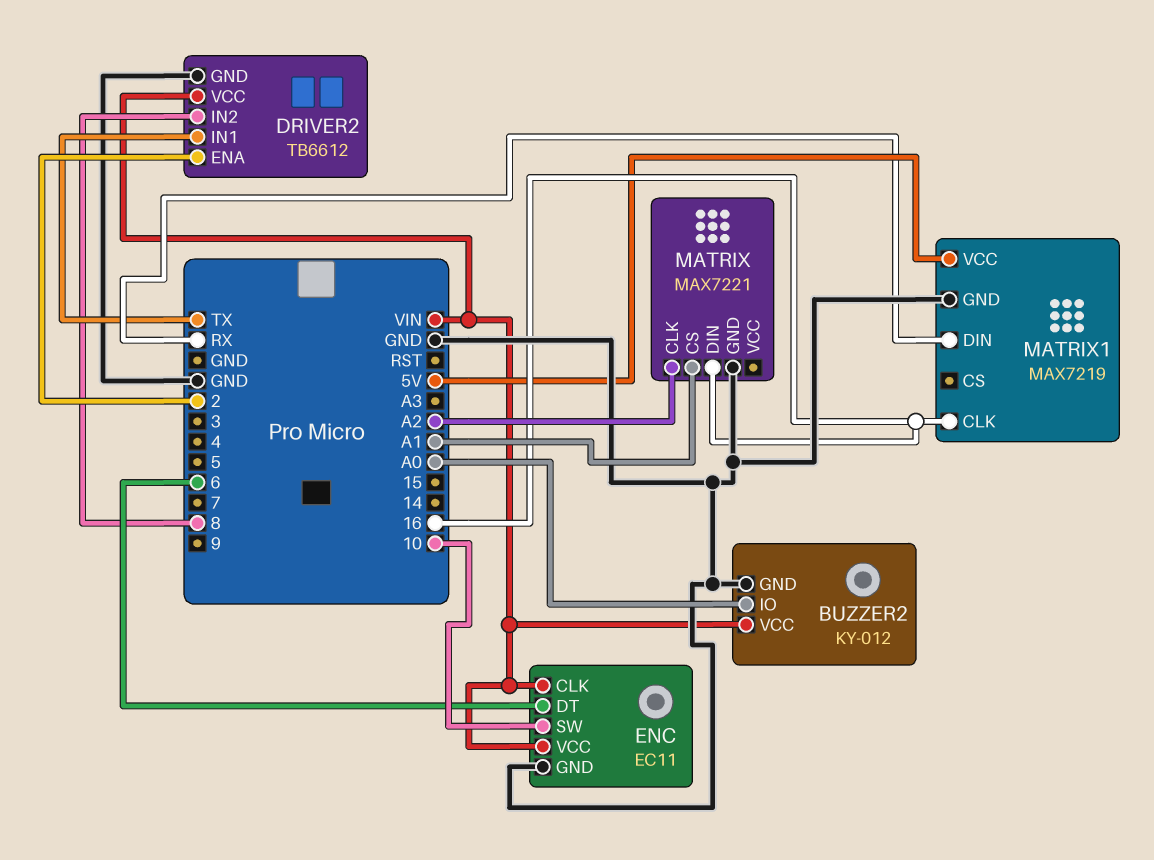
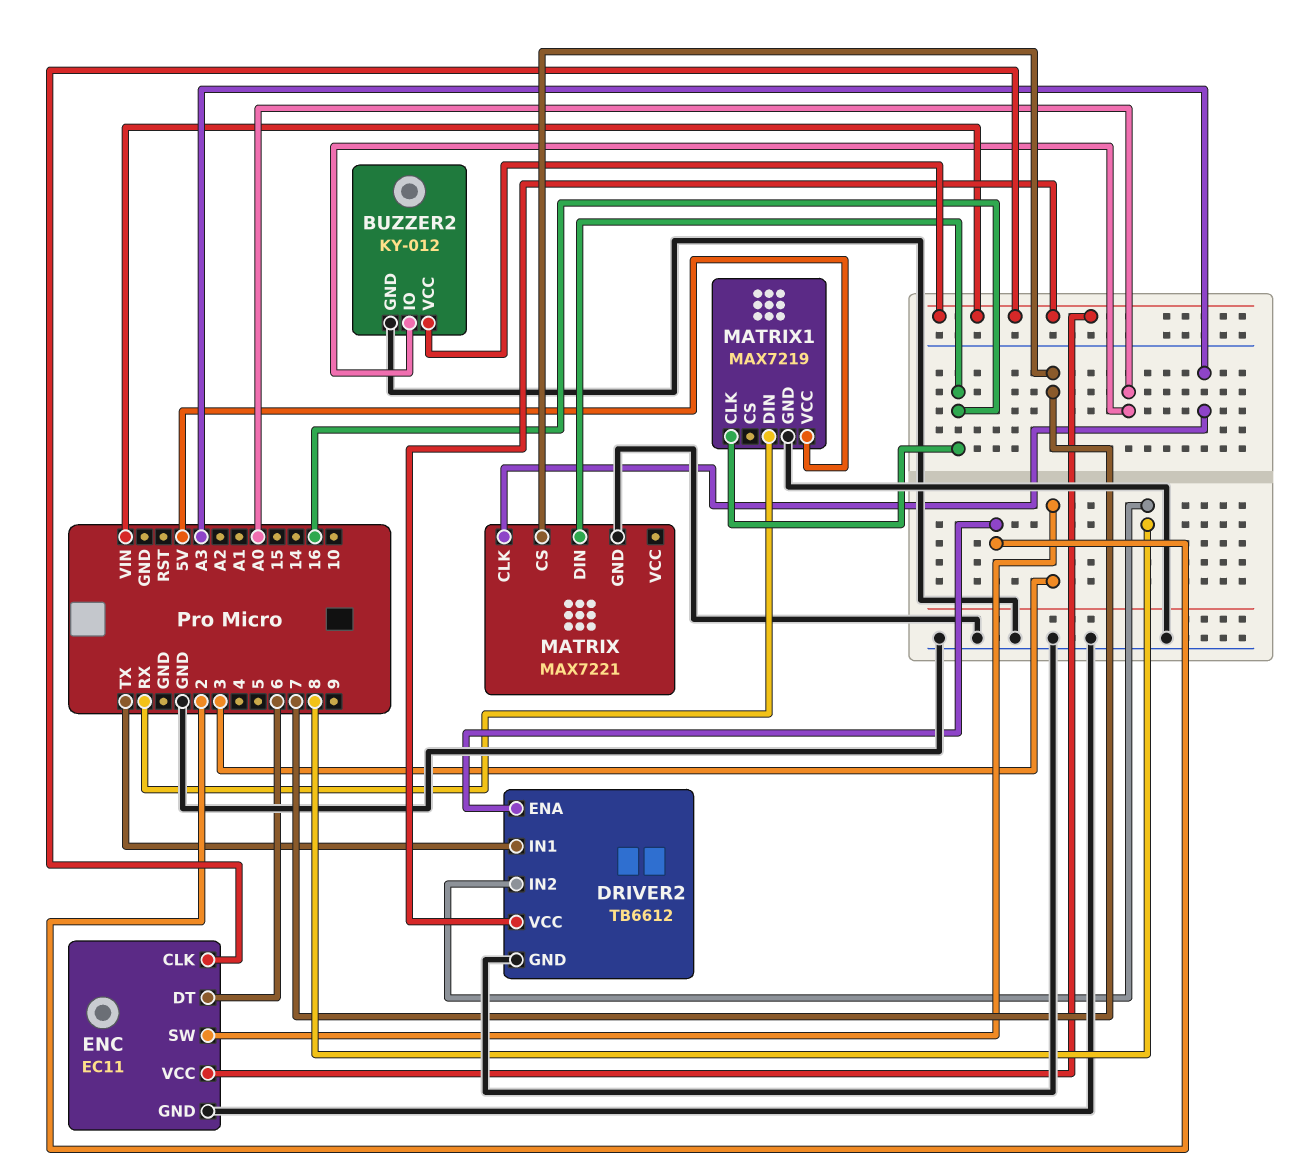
ENC pin SW: 10 -> 3
MATRIX pin CLK: A2 -> A3
MATRIX pin CS: A1 -> 7

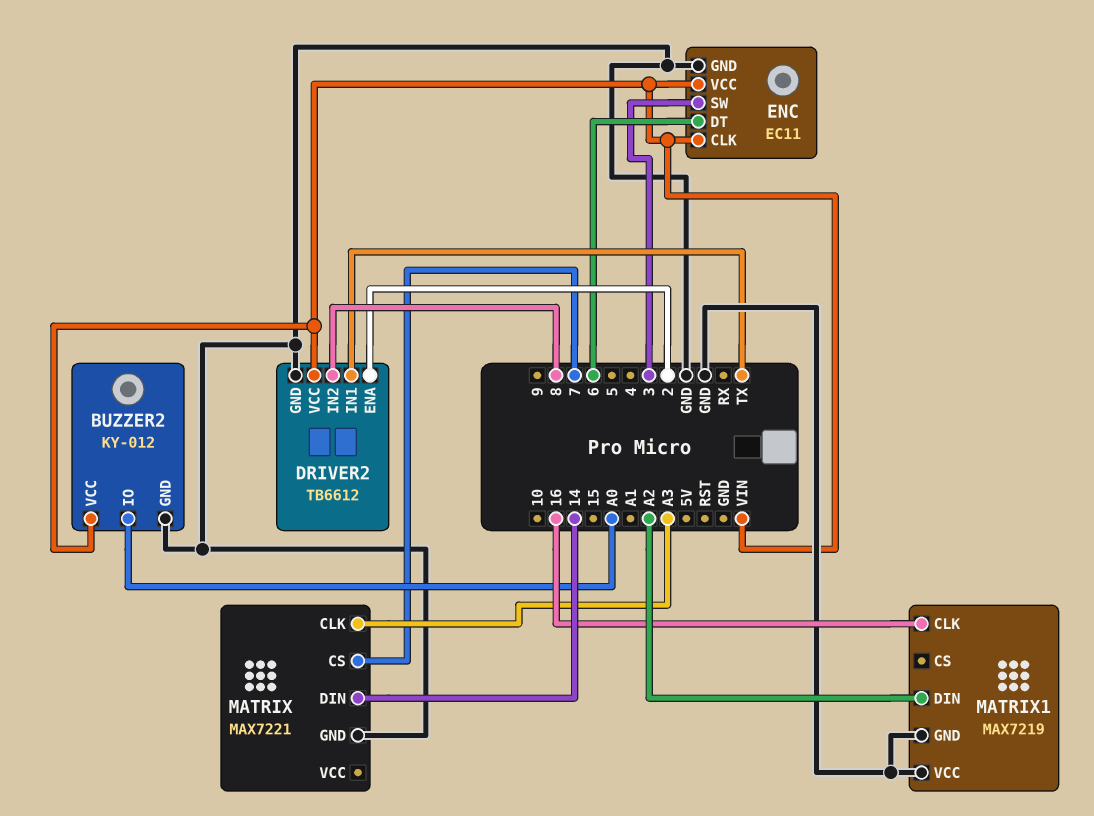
MATRIX pin DIN: 16 -> 14
MATRIX1 pin DIN: RX -> A2
MATRIX1 pin VCC: 5V -> GND

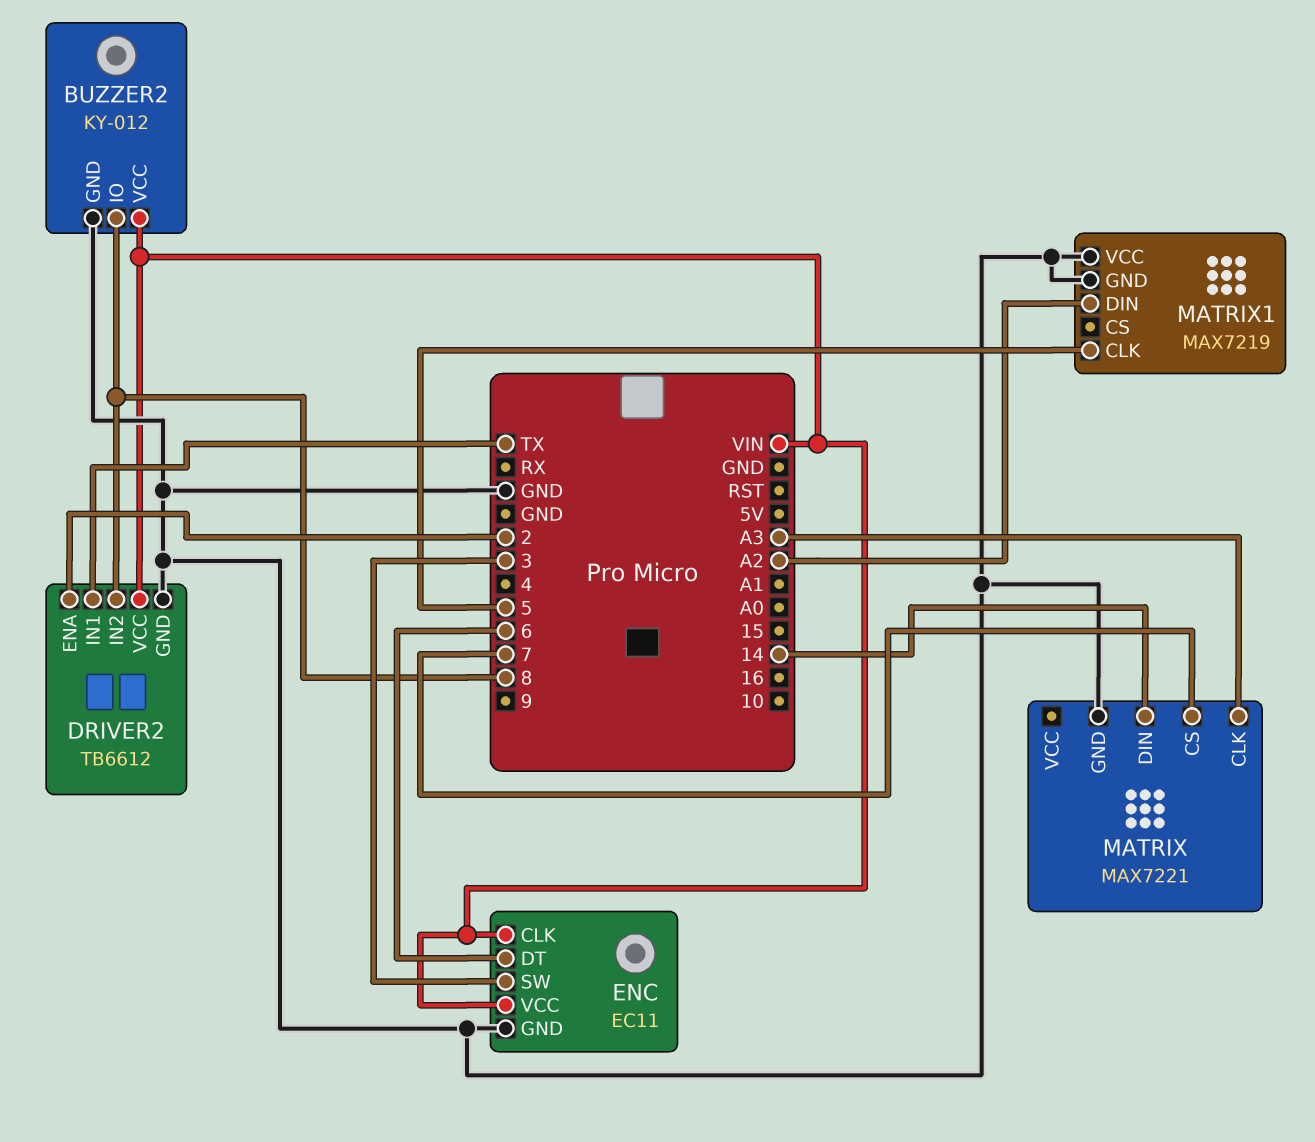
BUZZER2 pin IO: A0 -> 8
MATRIX1 pin CLK: 16 -> 5

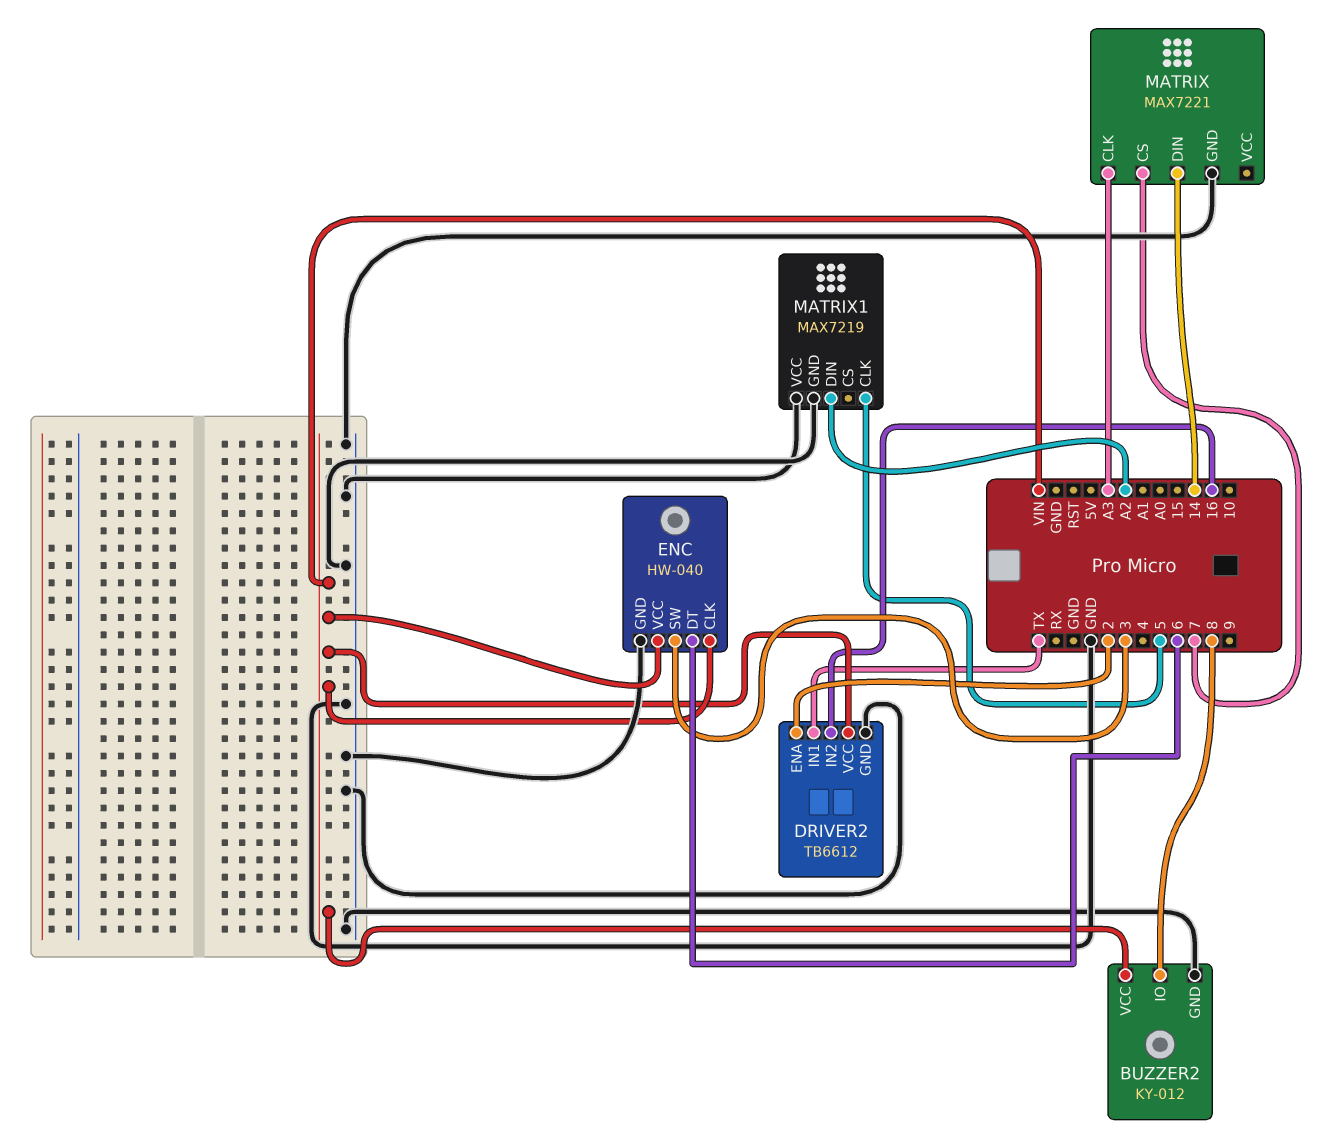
DRIVER2 pin IN2: 8 -> 16
ENC: EC11 -> HW-040

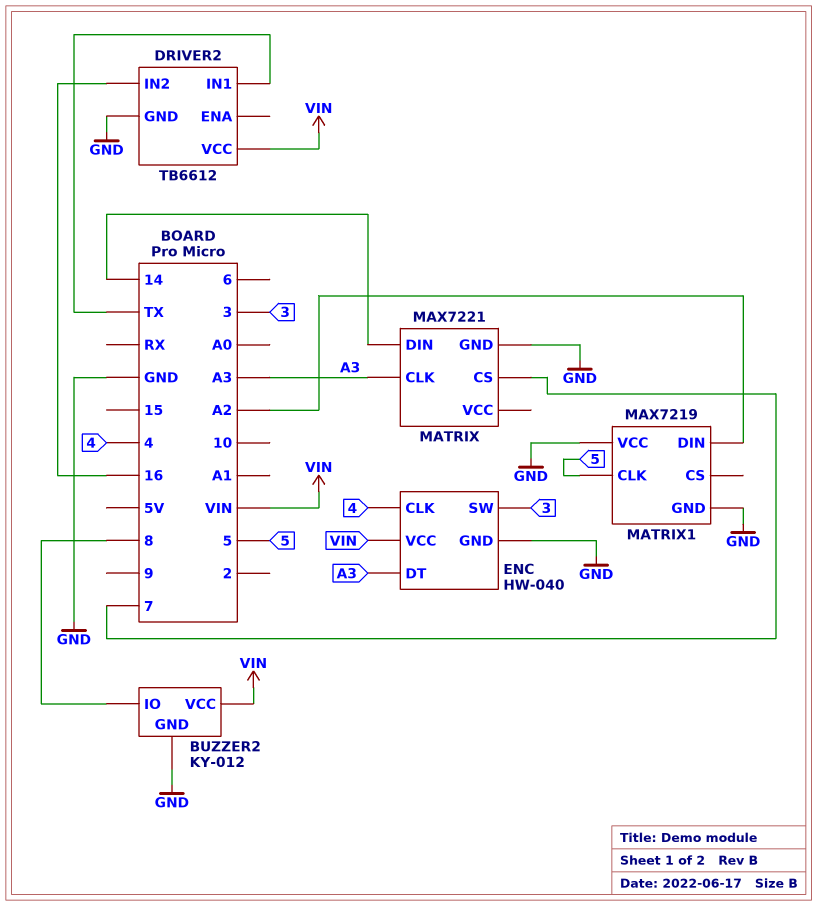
DRIVER2 pin ENA: 2 -> none
ENC pin CLK: VIN -> 4
ENC pin DT: 6 -> A3

